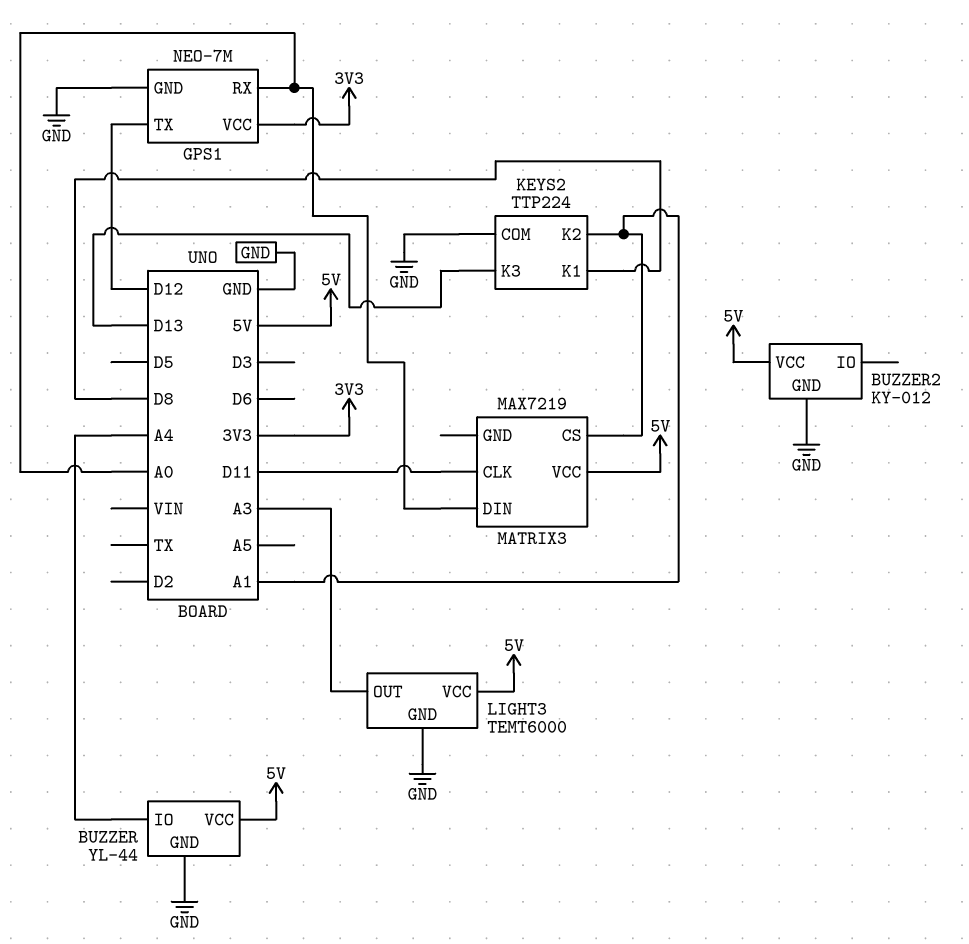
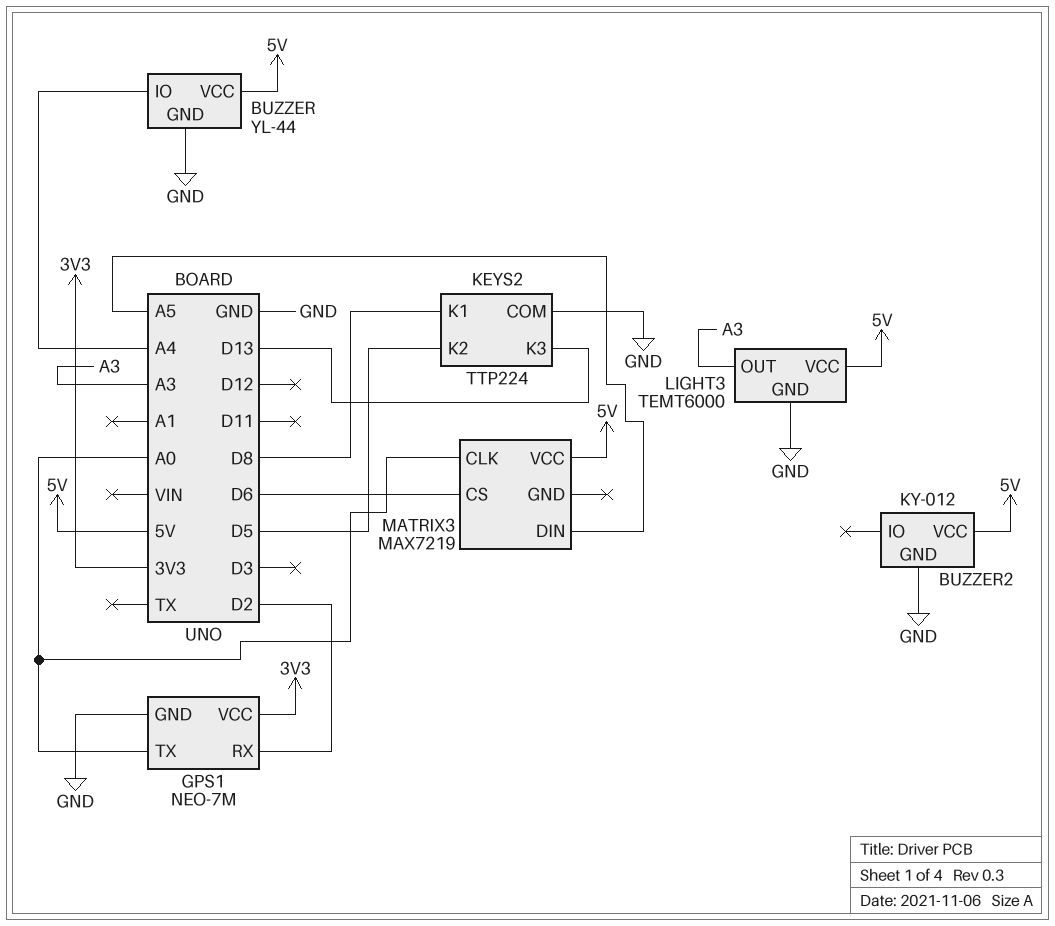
GPS1 pin RX: A0 -> D2
GPS1 pin TX: D12 -> A0
KEYS2 pin K2: A1 -> D5
MATRIX3 pin CLK: D11 -> A0
MATRIX3 pin CS: A1 -> D6
MATRIX3 pin DIN: A0 -> A5

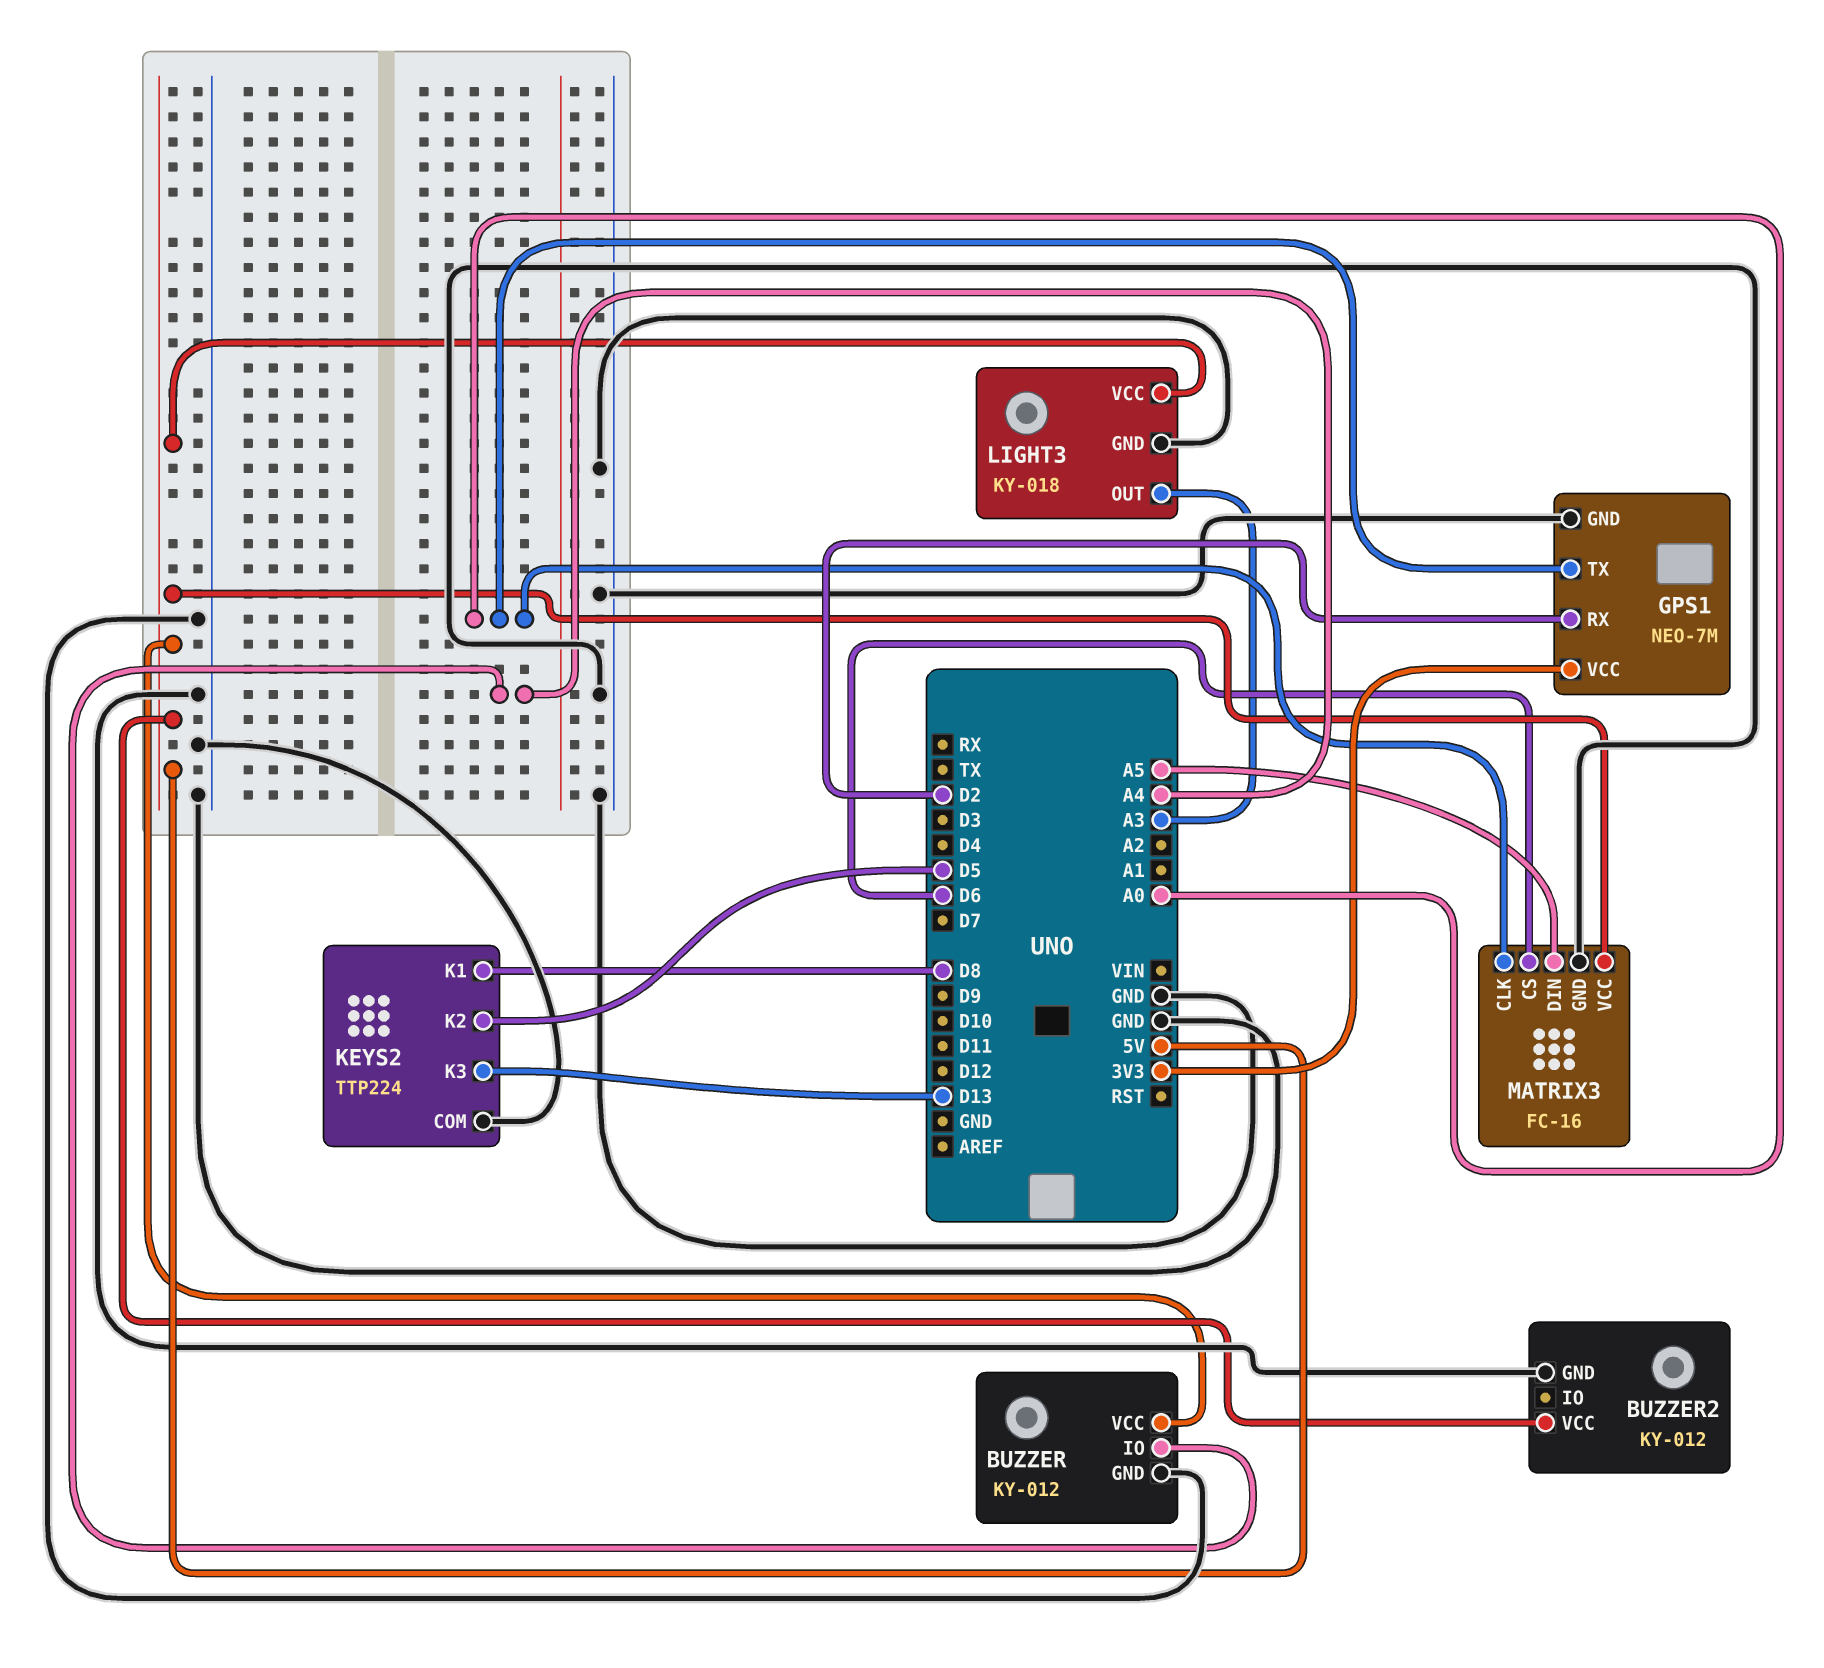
BUZZER: YL-44 -> KY-012
LIGHT3: TEMT6000 -> KY-018
MATRIX3: MAX7219 -> FC-16
MATRIX3 pin GND: none -> GND

